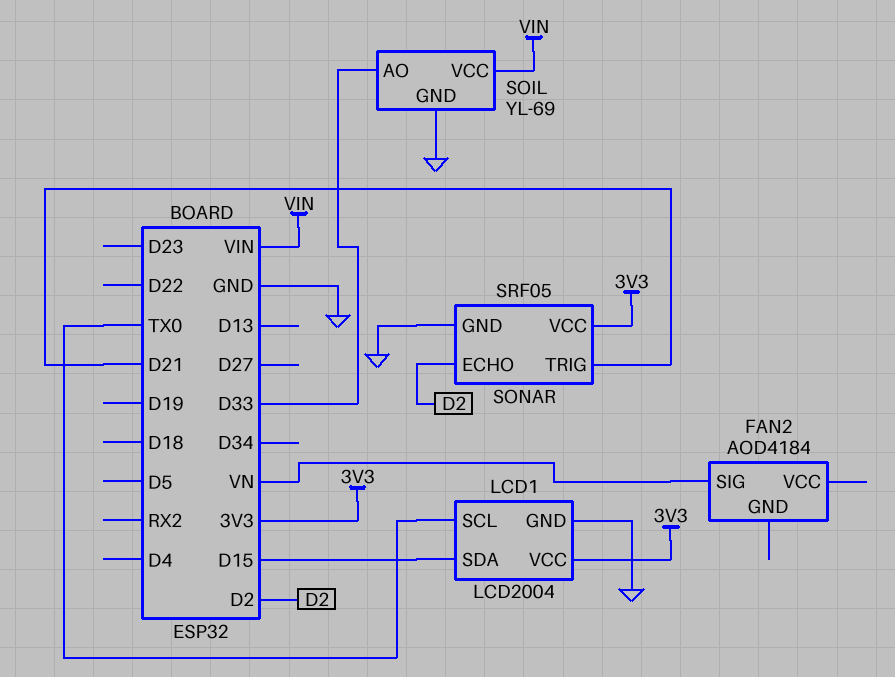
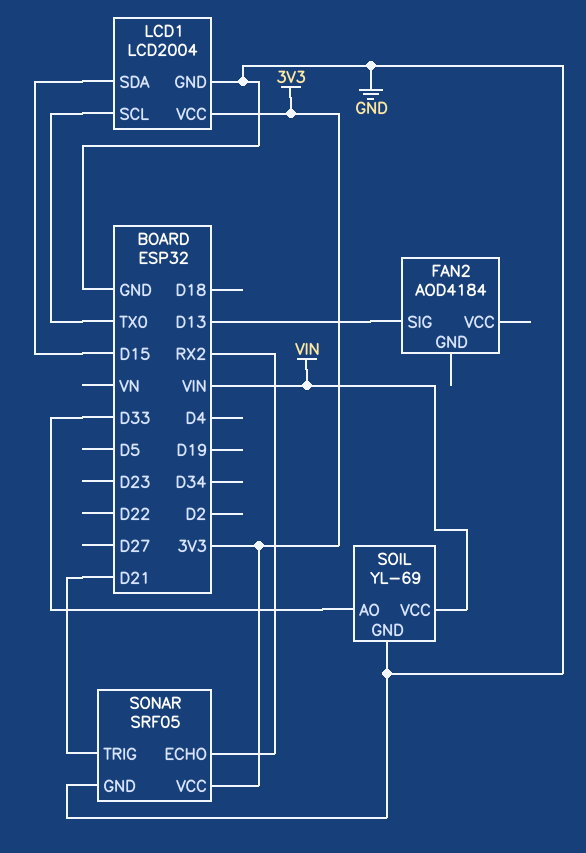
FAN2 pin SIG: VN -> D13
SONAR pin ECHO: D2 -> RX2

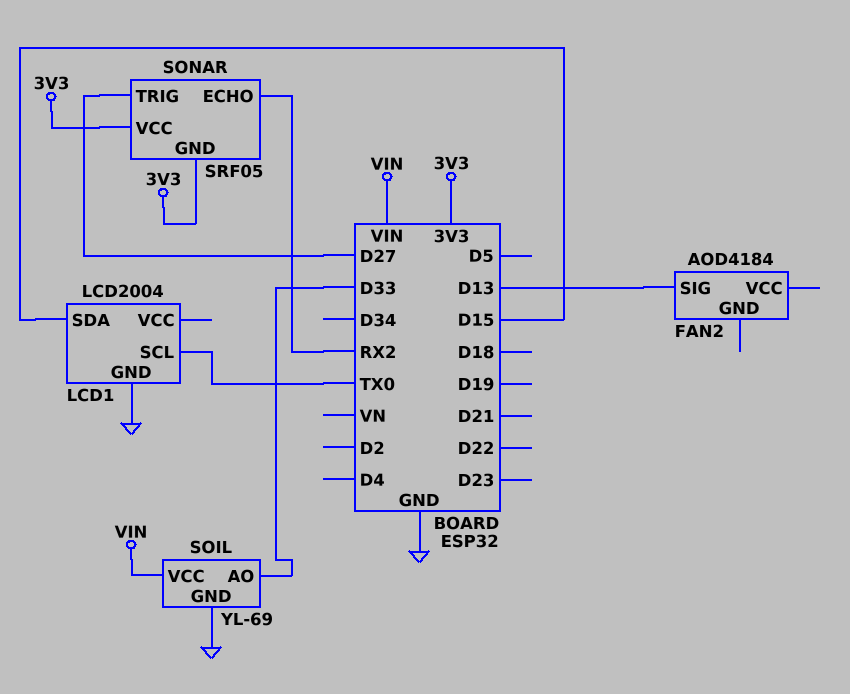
LCD1 pin VCC: 3V3 -> none
SONAR pin GND: GND -> 3V3
SONAR pin TRIG: D21 -> D27

